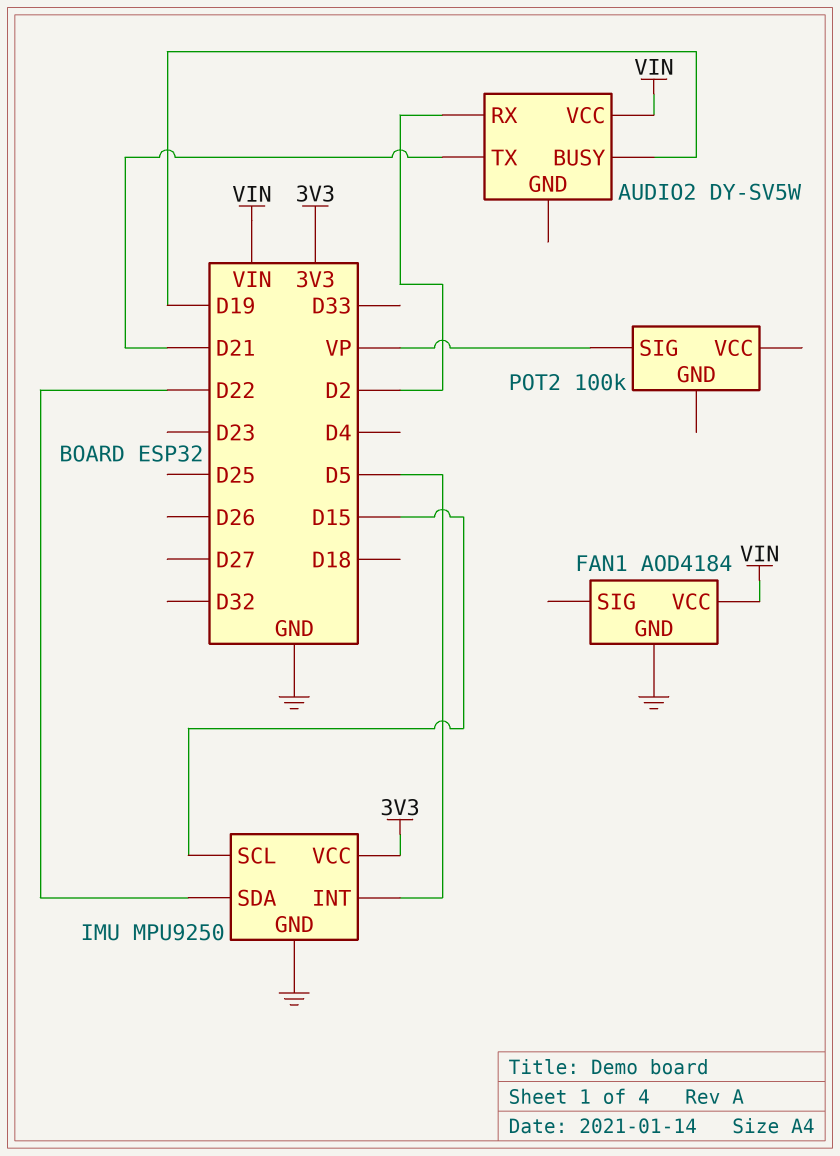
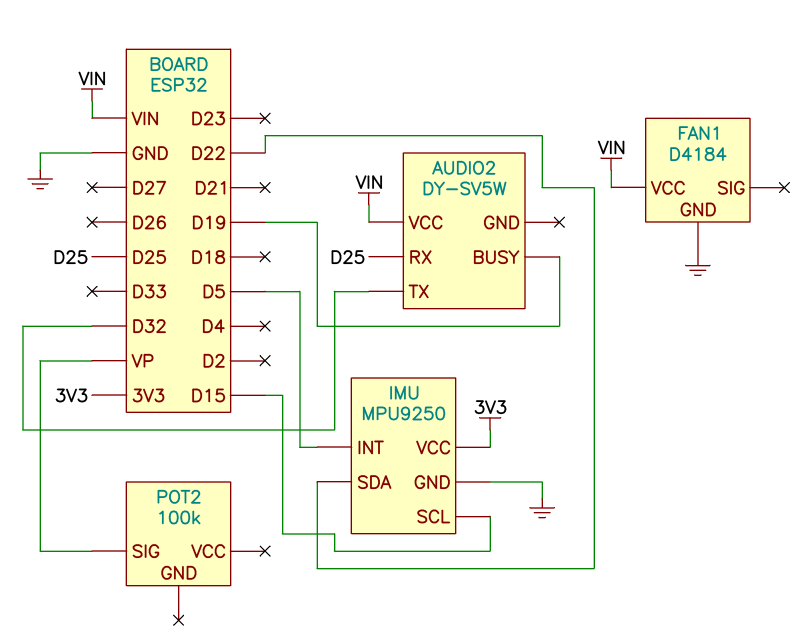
AUDIO2 pin RX: D2 -> D25
AUDIO2 pin TX: D21 -> D32
FAN1: AOD4184 -> D4184

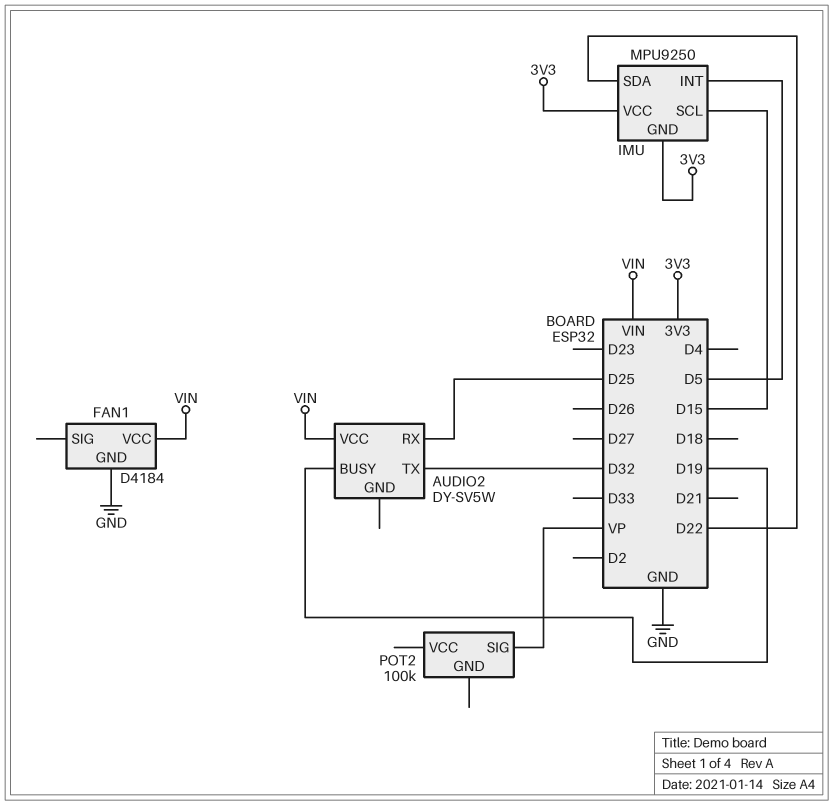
IMU pin GND: GND -> 3V3

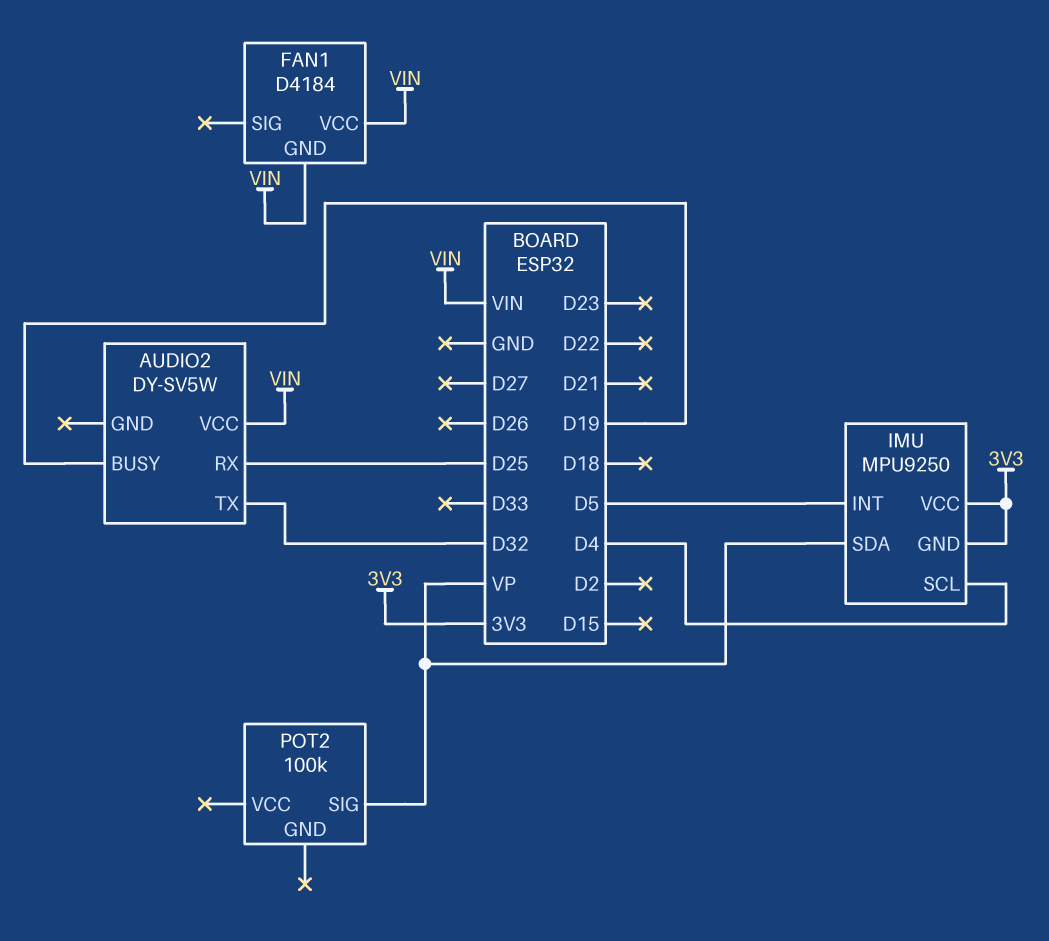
FAN1 pin GND: GND -> VIN
IMU pin SCL: D15 -> D4
IMU pin SDA: D22 -> VP

